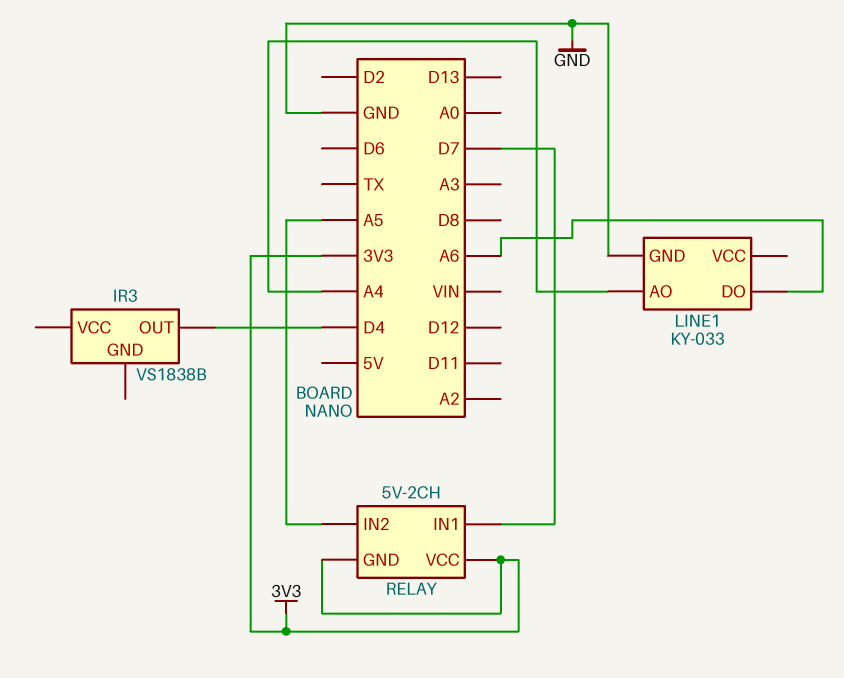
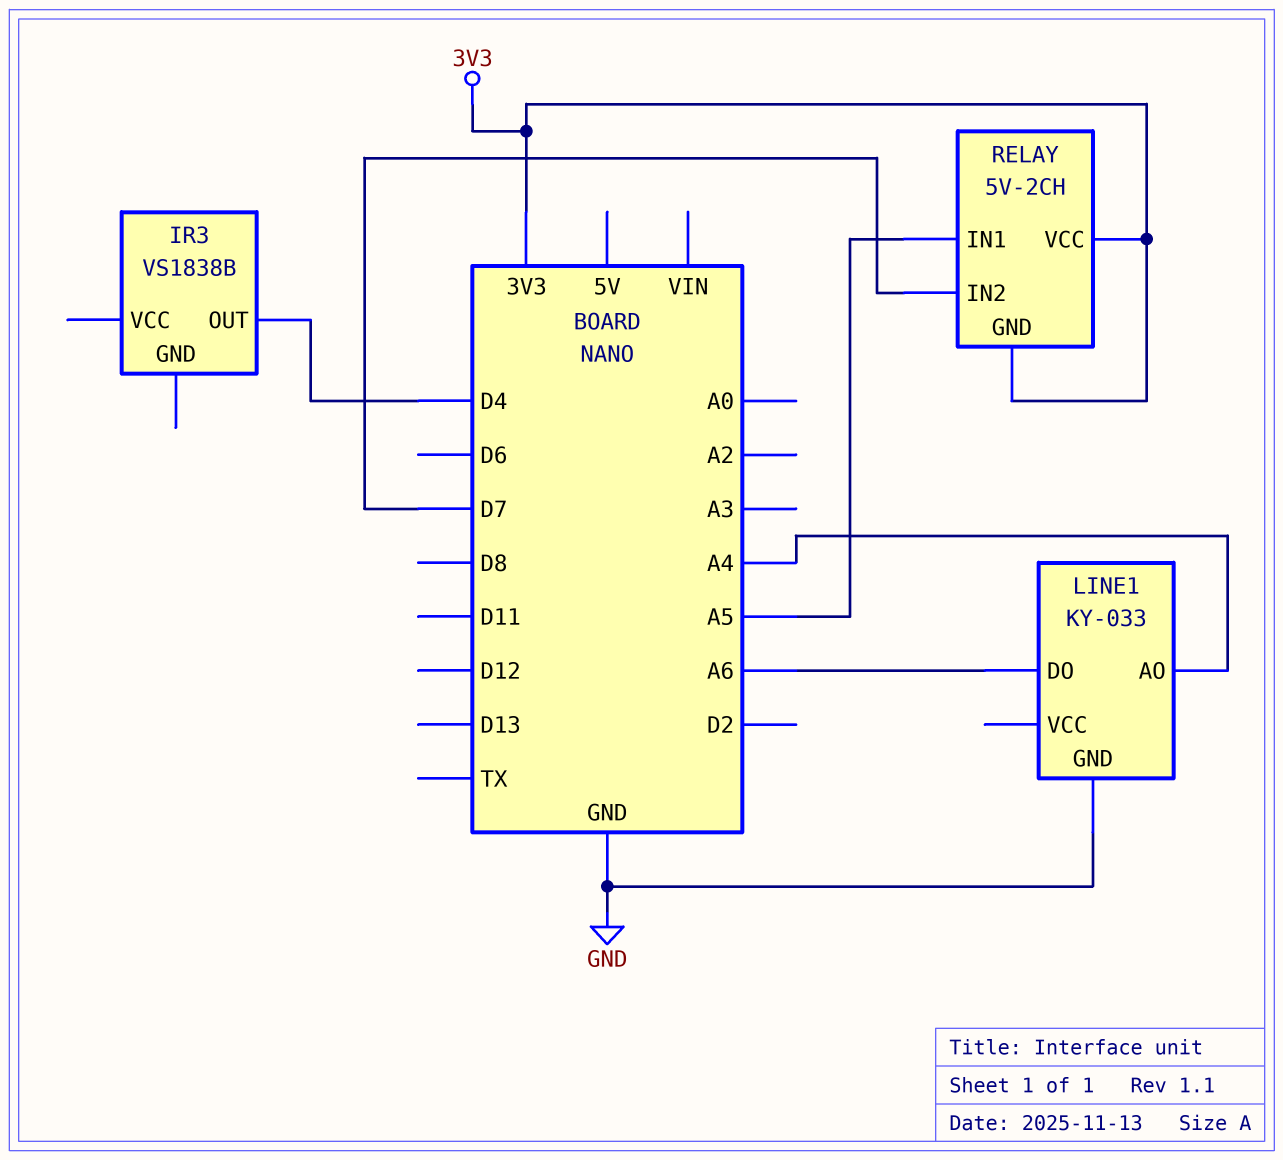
RELAY pin IN1: D7 -> A5
RELAY pin IN2: A5 -> D7

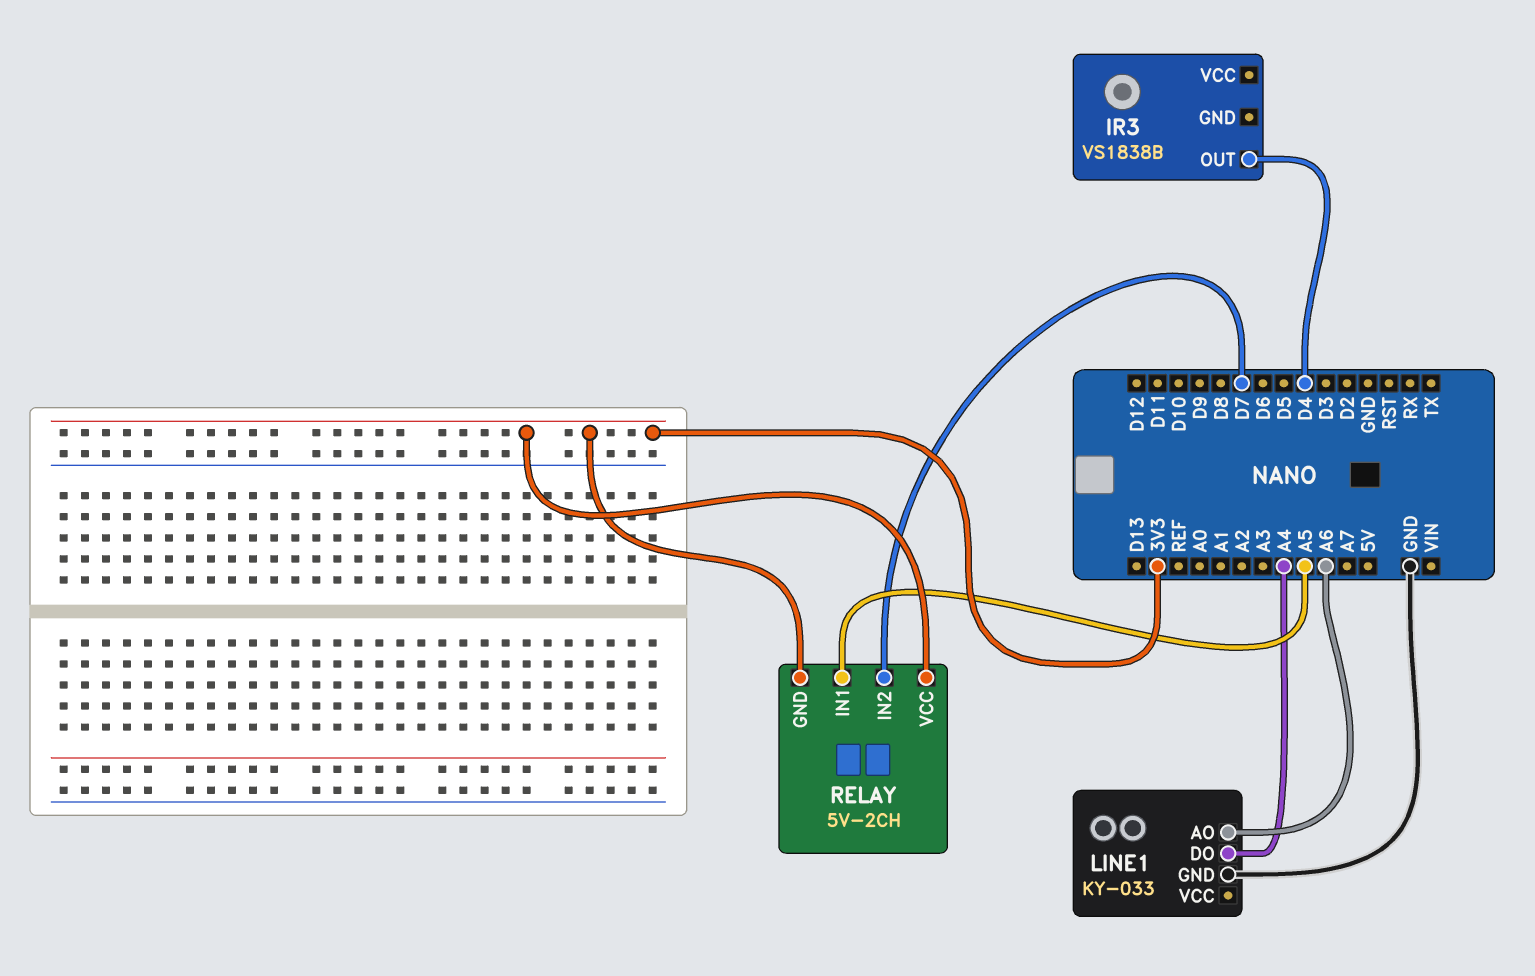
LINE1 pin AO: A4 -> A6
LINE1 pin DO: A6 -> A4

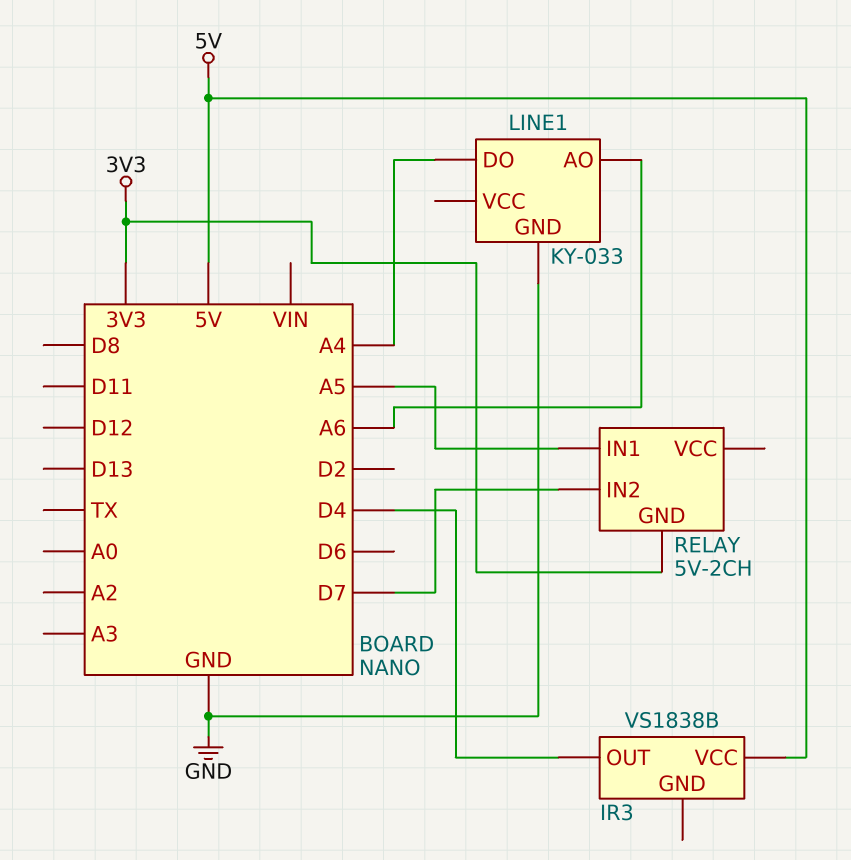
IR3 pin VCC: none -> 5V
RELAY pin VCC: 3V3 -> none

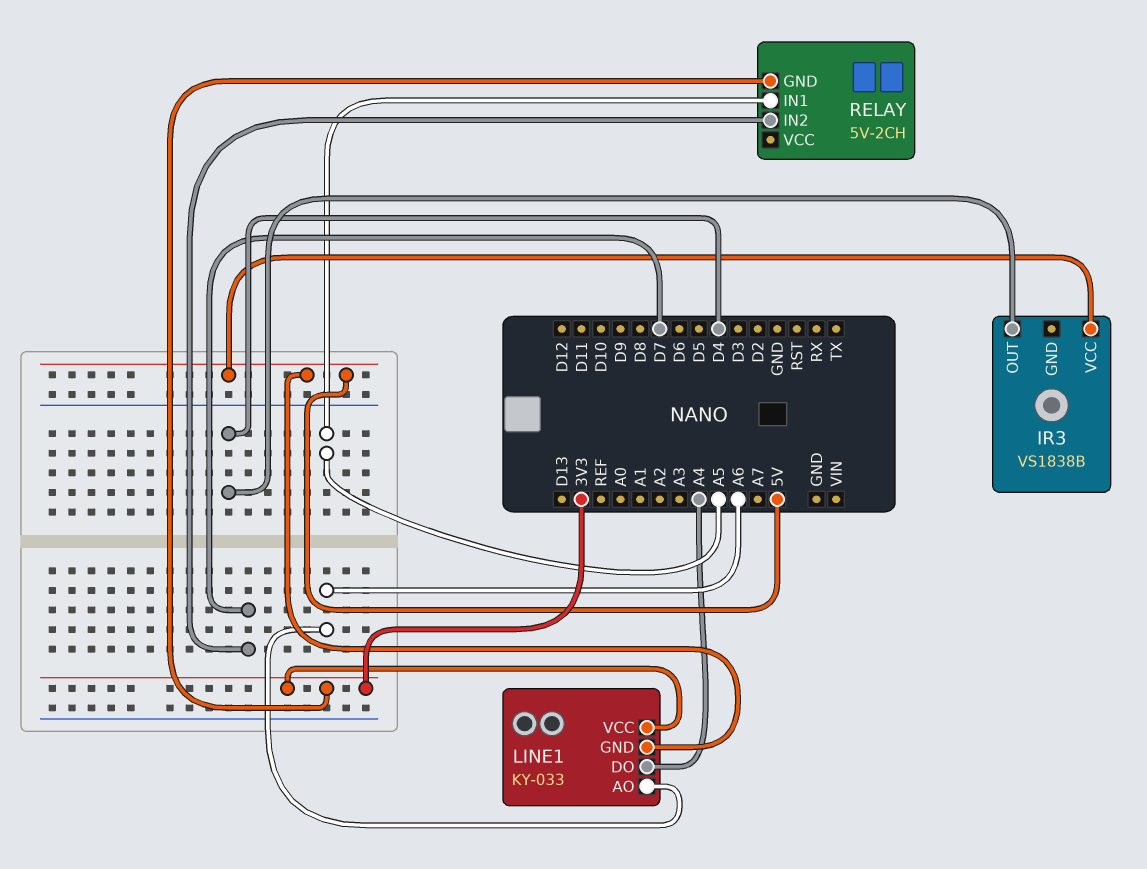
LINE1 pin GND: GND -> 5V
LINE1 pin VCC: none -> 3V3

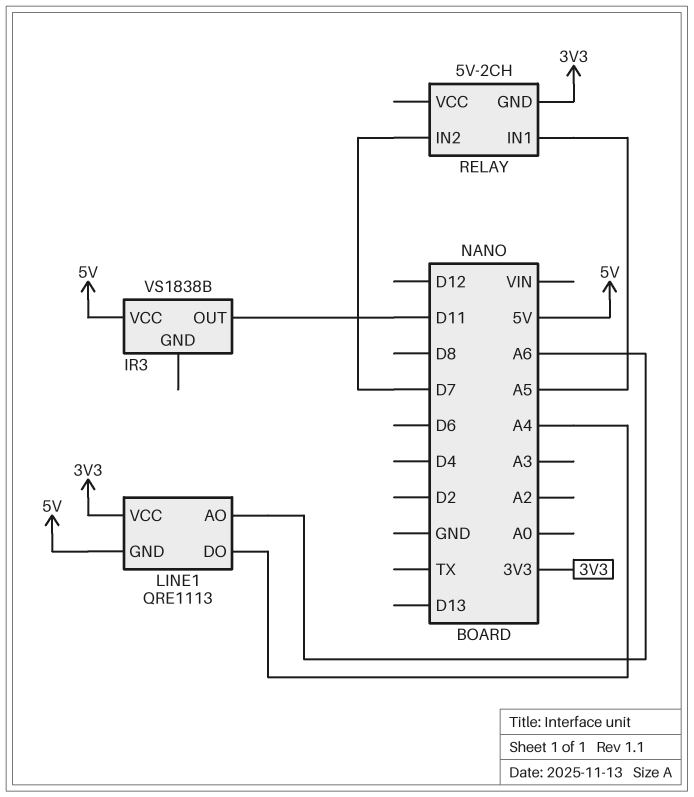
IR3 pin OUT: D4 -> D11
LINE1: KY-033 -> QRE1113

